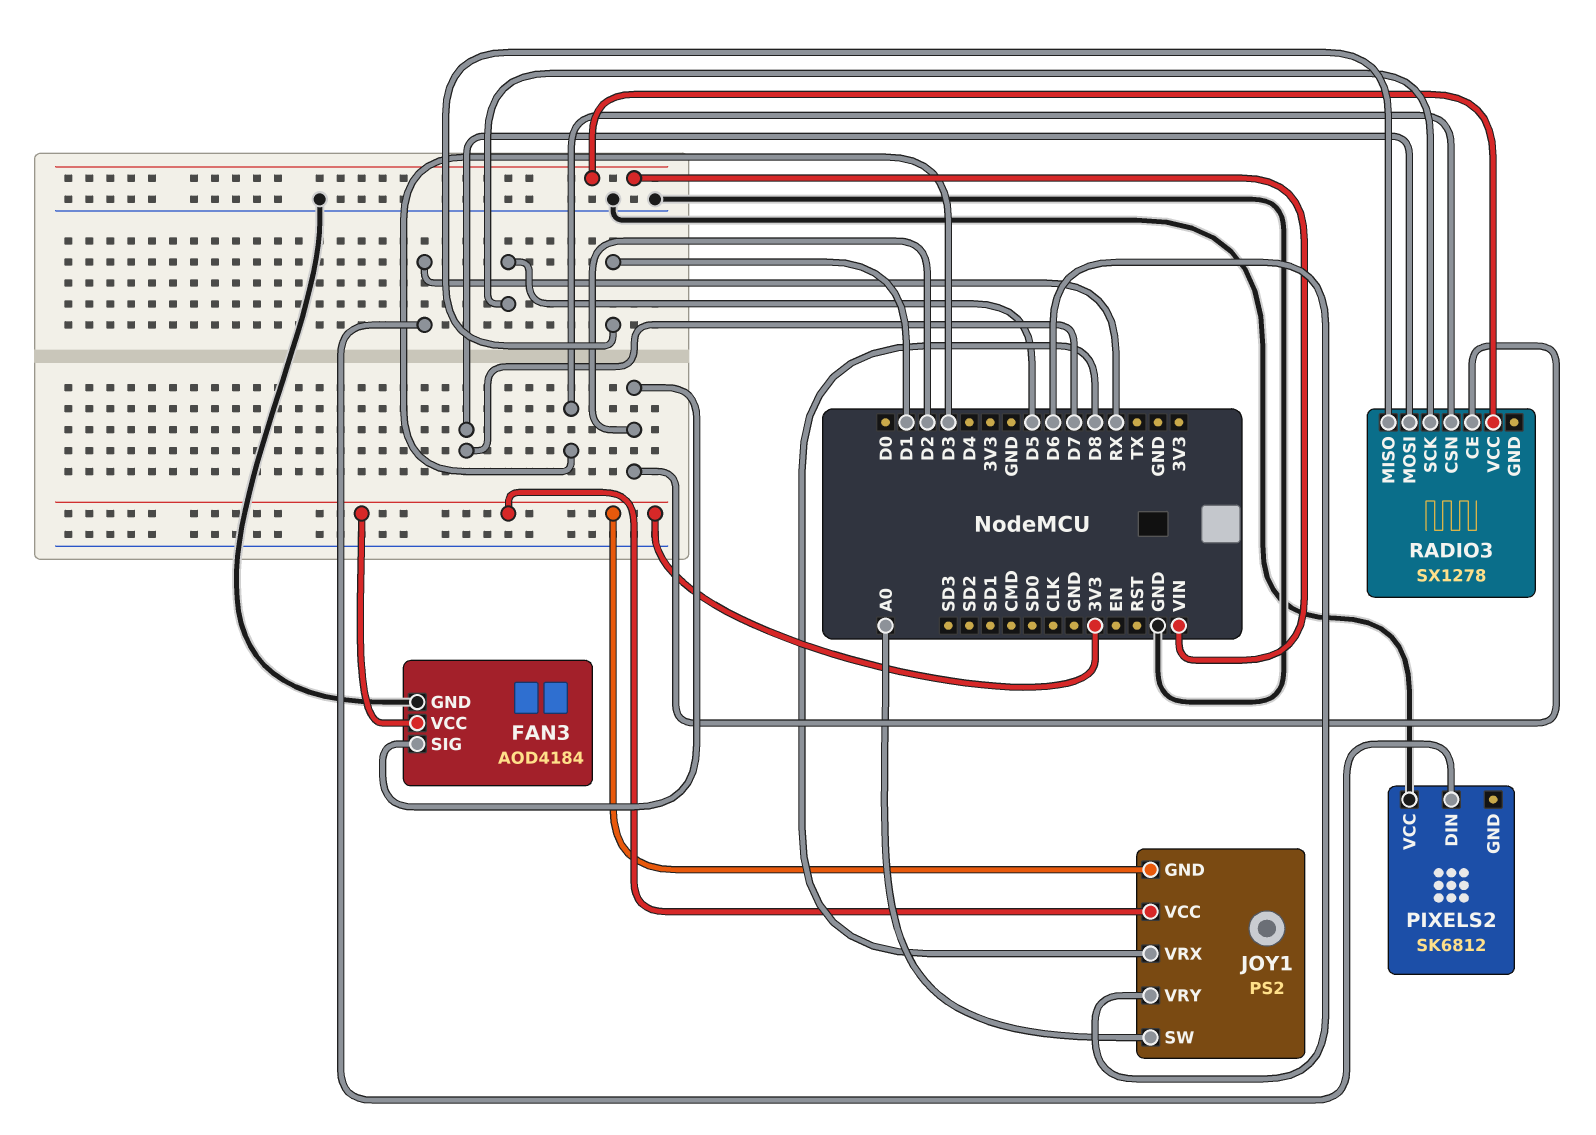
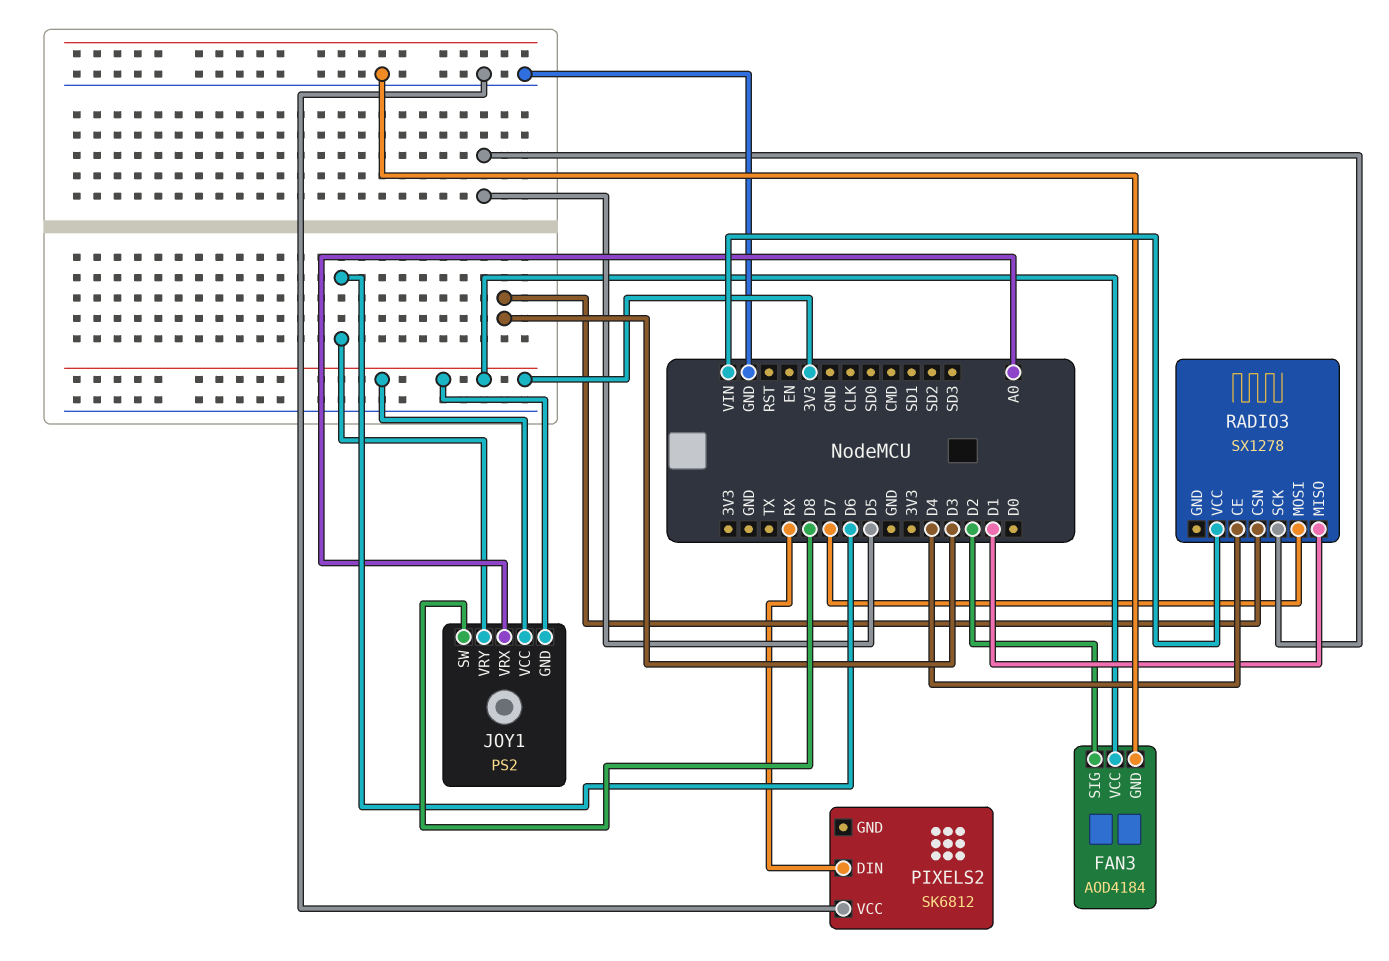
JOY1 pin SW: A0 -> D8
JOY1 pin VRX: D8 -> A0
RADIO3 pin CE: D2 -> D4

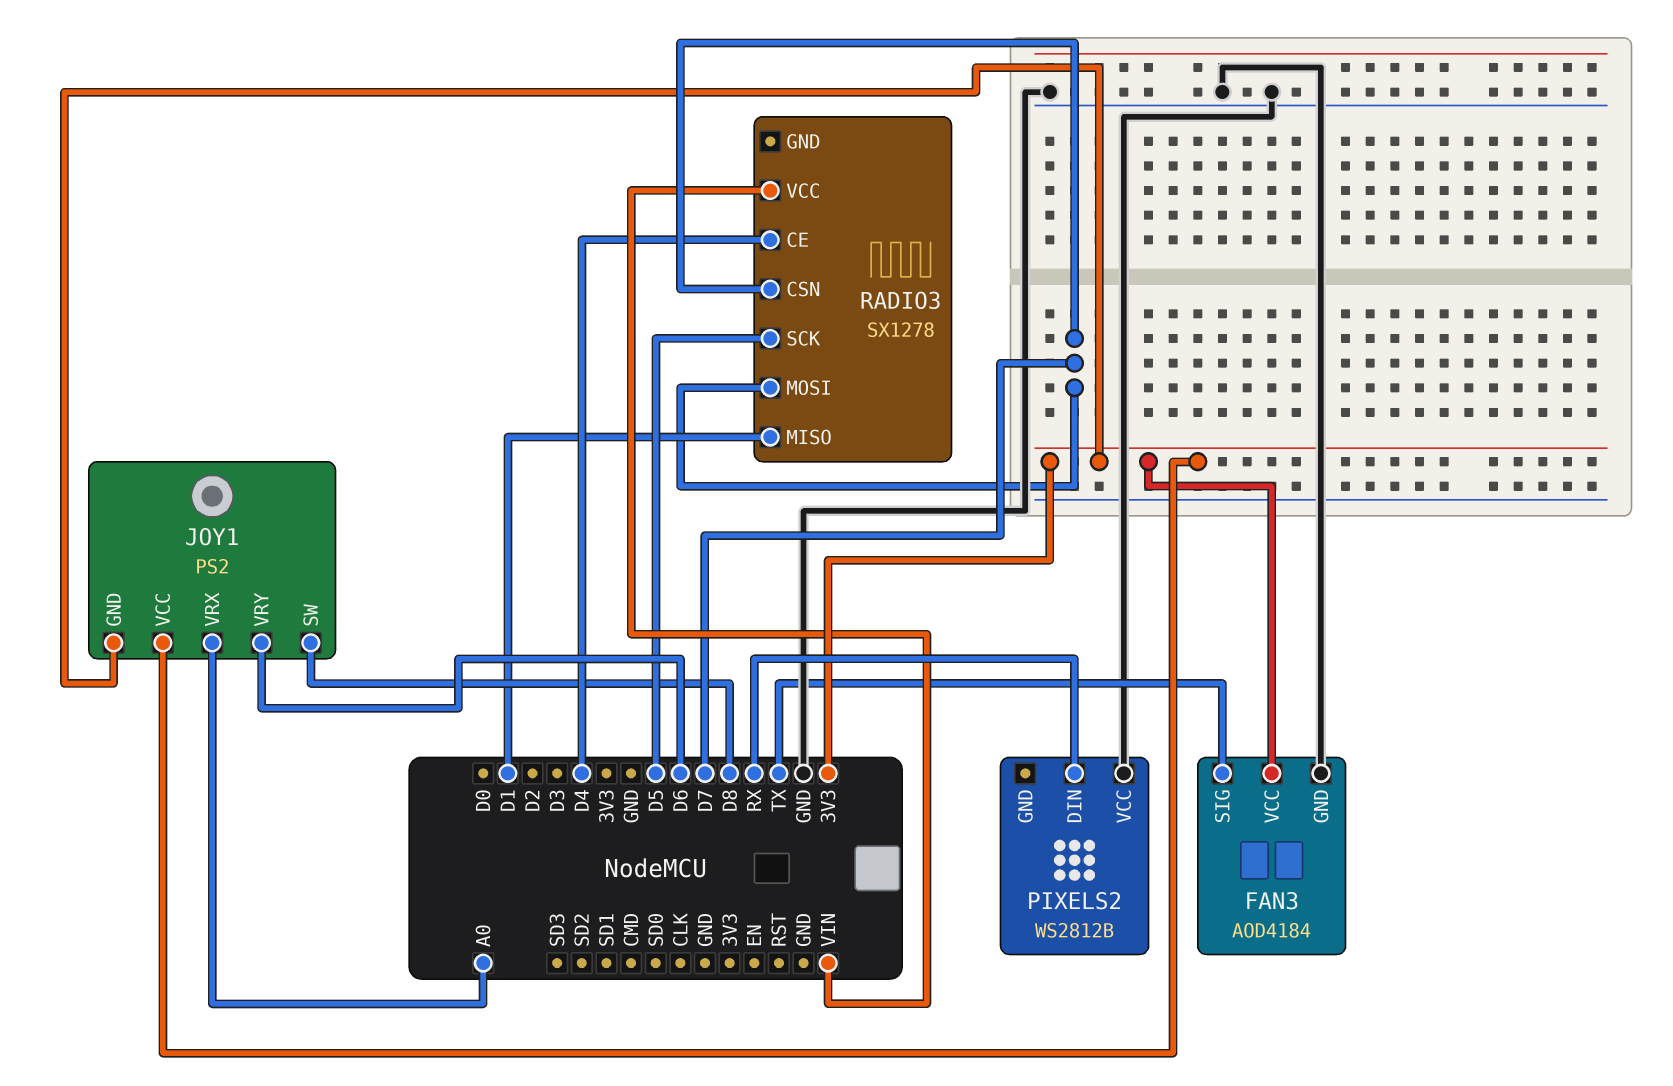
FAN3 pin SIG: D2 -> TX
PIXELS2: SK6812 -> WS2812B
RADIO3 pin CSN: D3 -> D7

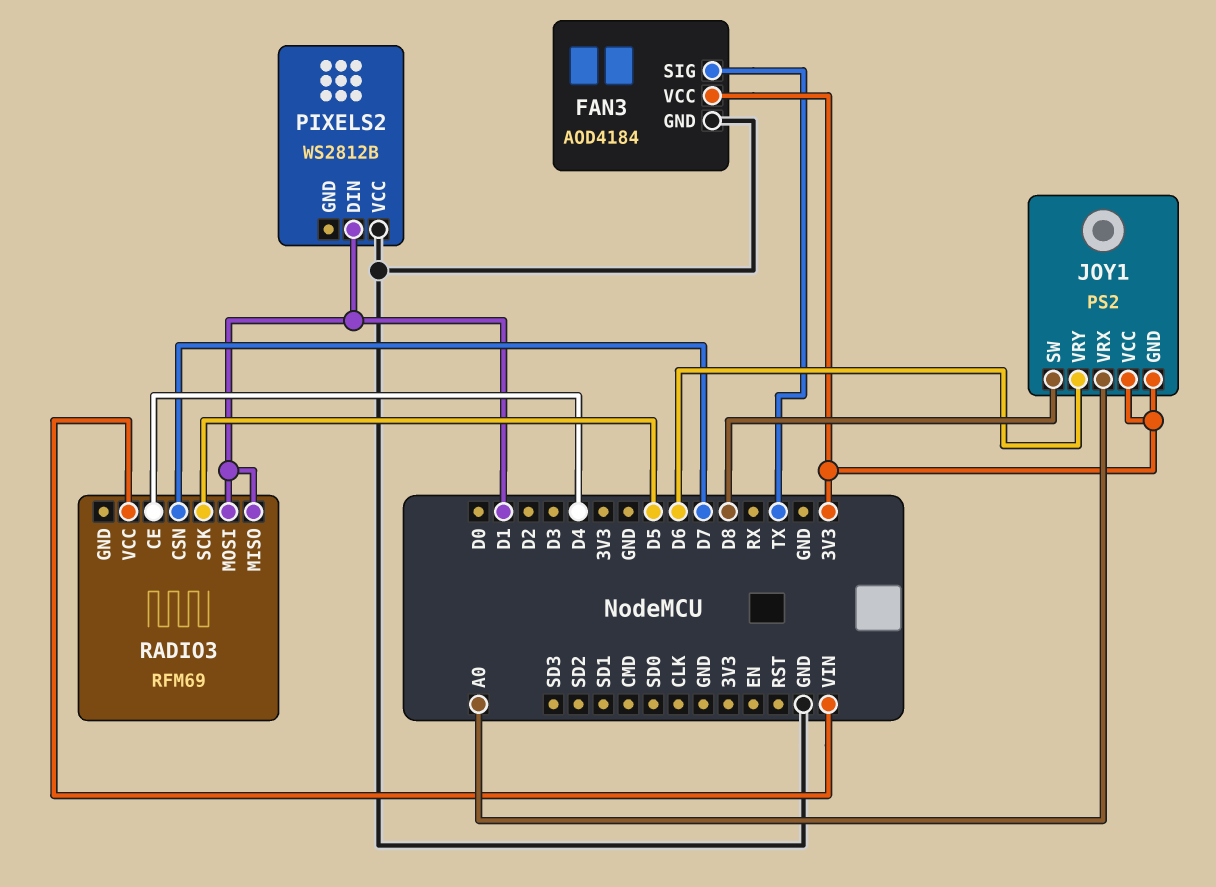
PIXELS2 pin DIN: RX -> D1
RADIO3: SX1278 -> RFM69
RADIO3 pin MOSI: D7 -> D1

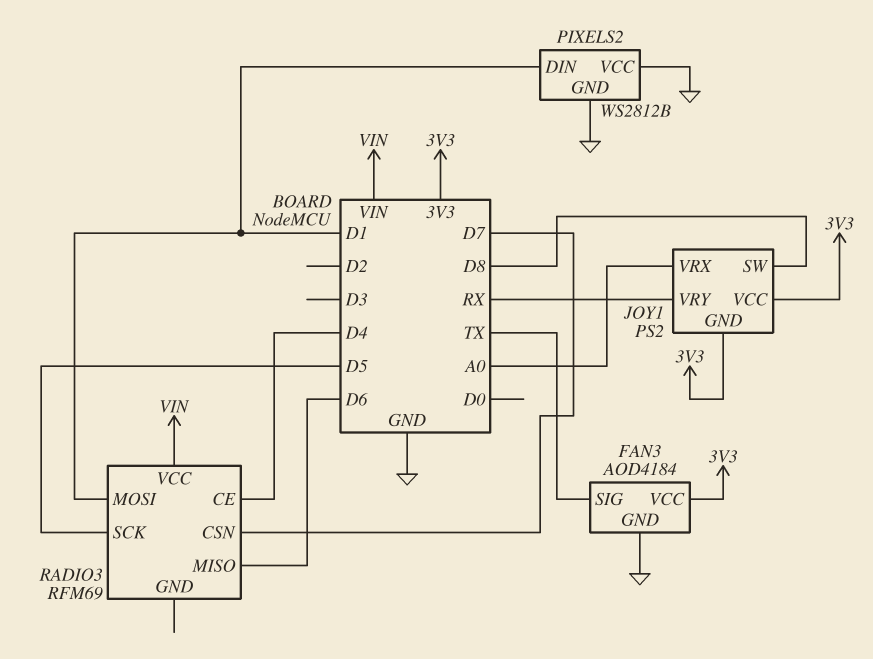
JOY1 pin VRY: D6 -> RX
PIXELS2 pin GND: none -> GND
RADIO3 pin MISO: D1 -> D6

